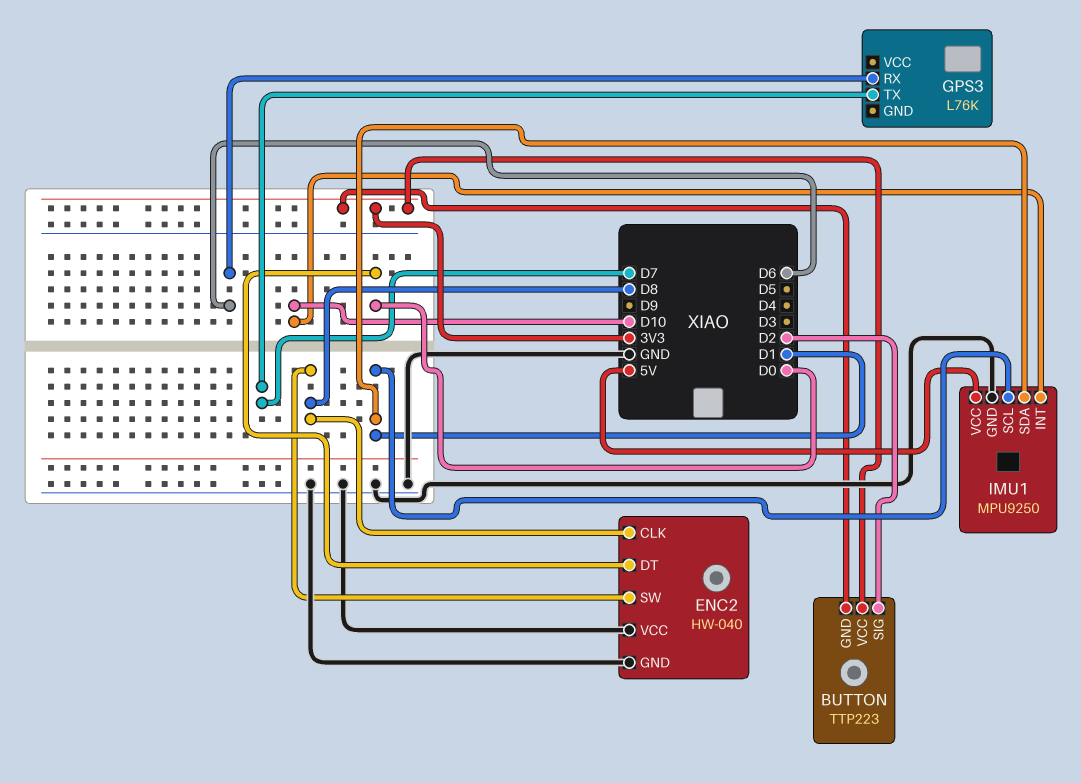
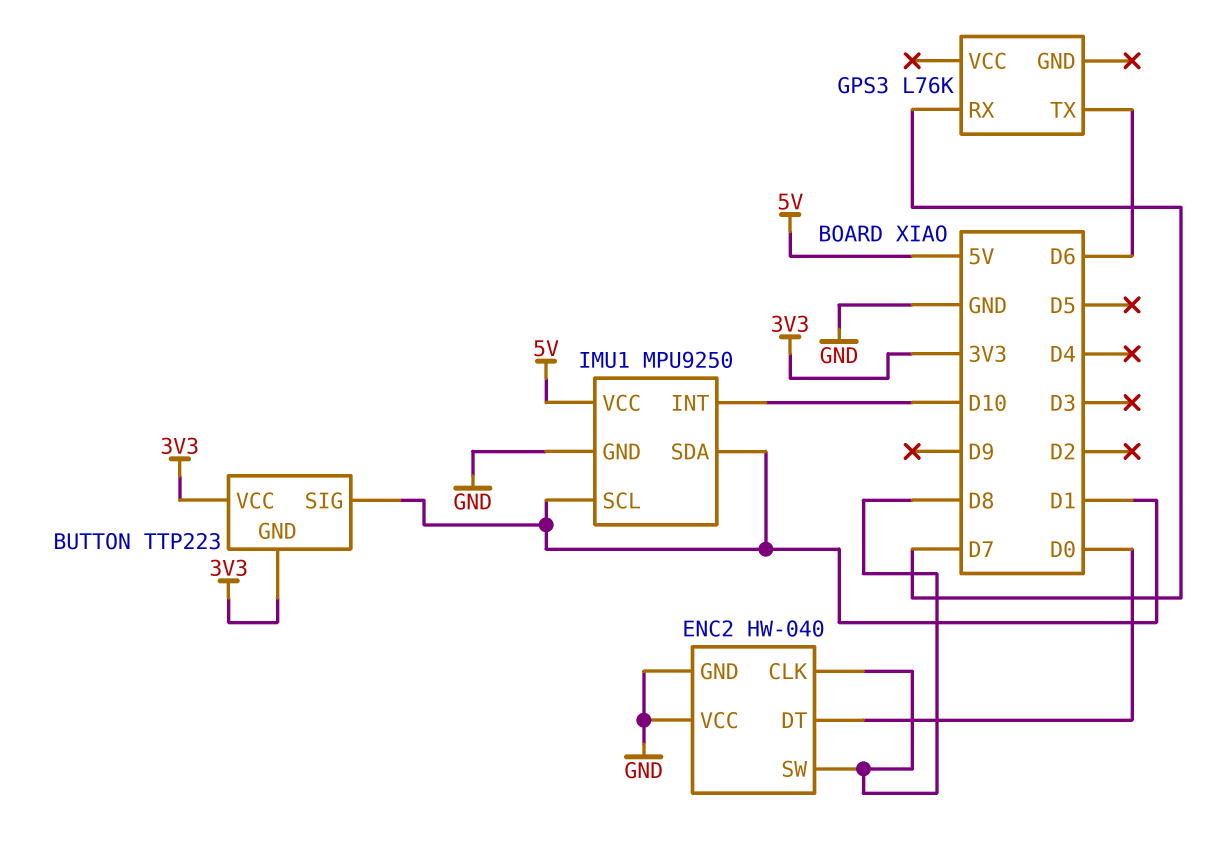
BUTTON pin SIG: D2 -> D1
GPS3 pin RX: D6 -> D7
GPS3 pin TX: D7 -> D6

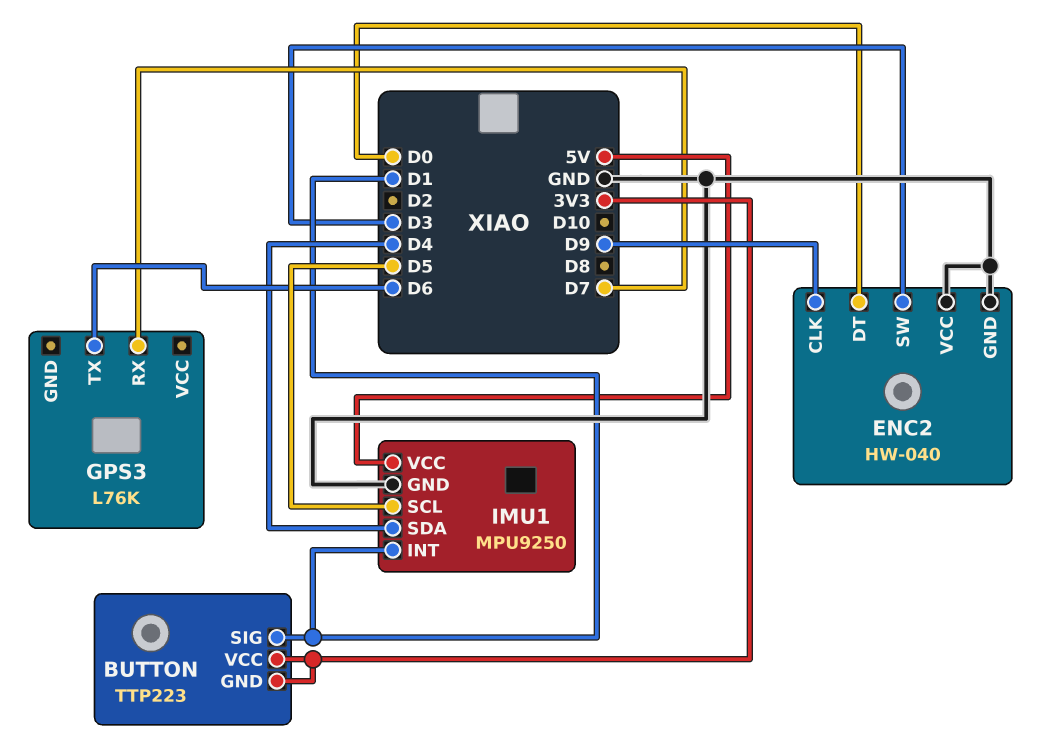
ENC2 pin CLK: D8 -> D9
ENC2 pin SW: D8 -> D3
IMU1 pin INT: D10 -> D1
IMU1 pin SCL: D1 -> D5
IMU1 pin SDA: D1 -> D4

